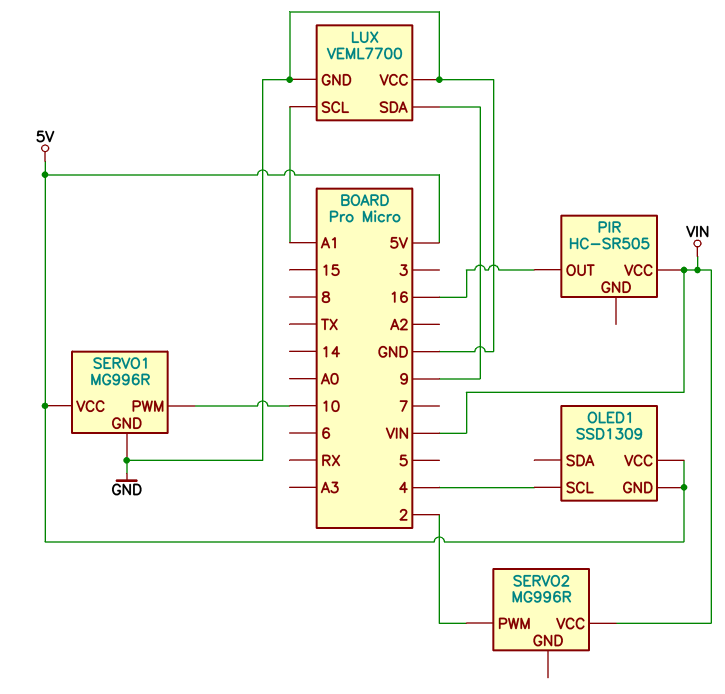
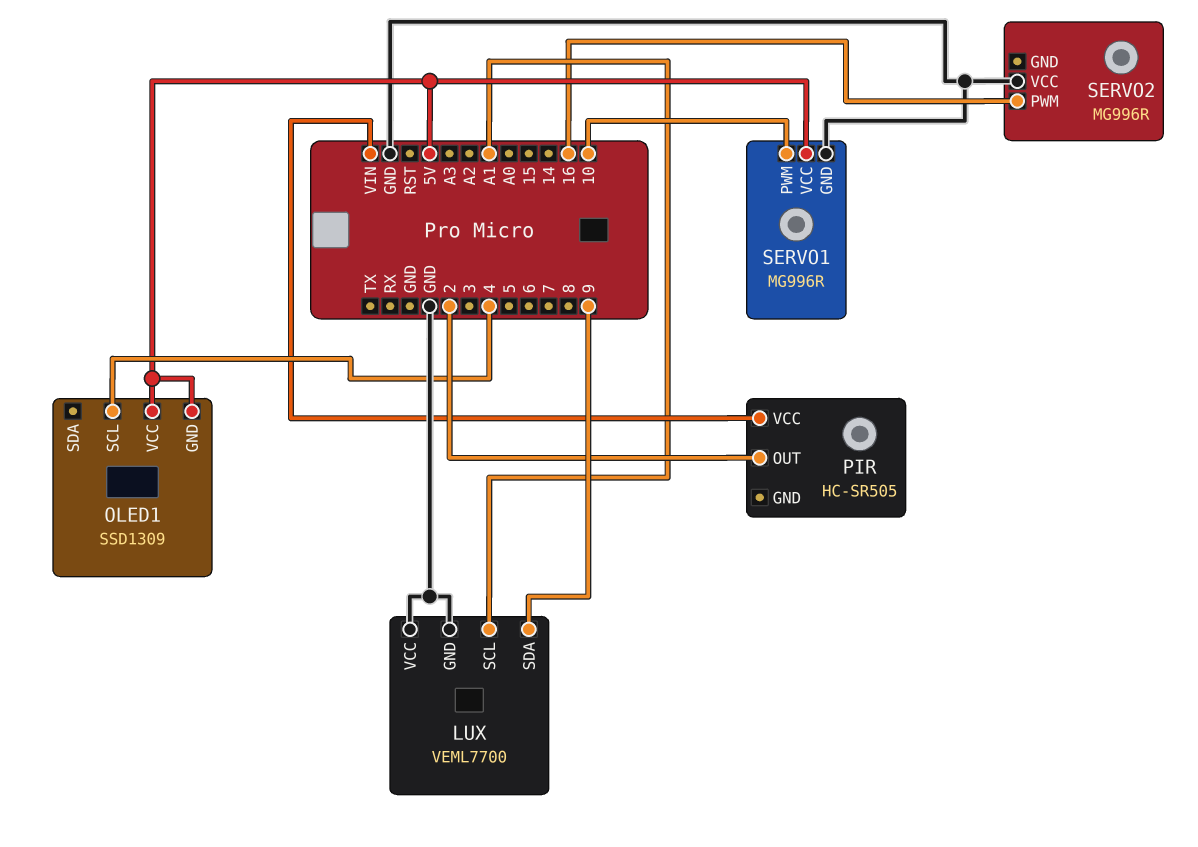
PIR pin OUT: 16 -> 2
SERVO2 pin PWM: 2 -> 16
SERVO2 pin VCC: VIN -> GND

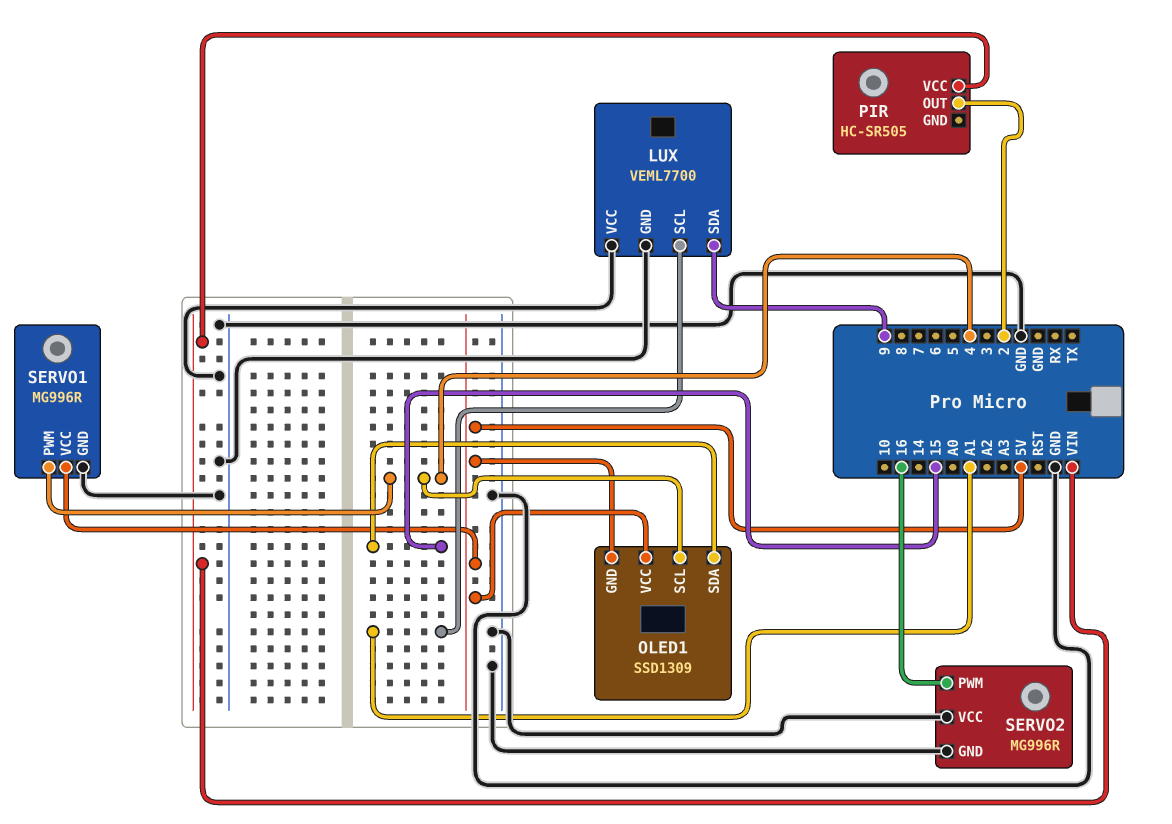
OLED1 pin SDA: none -> 15
SERVO1 pin PWM: 10 -> 4
SERVO2 pin GND: none -> GND

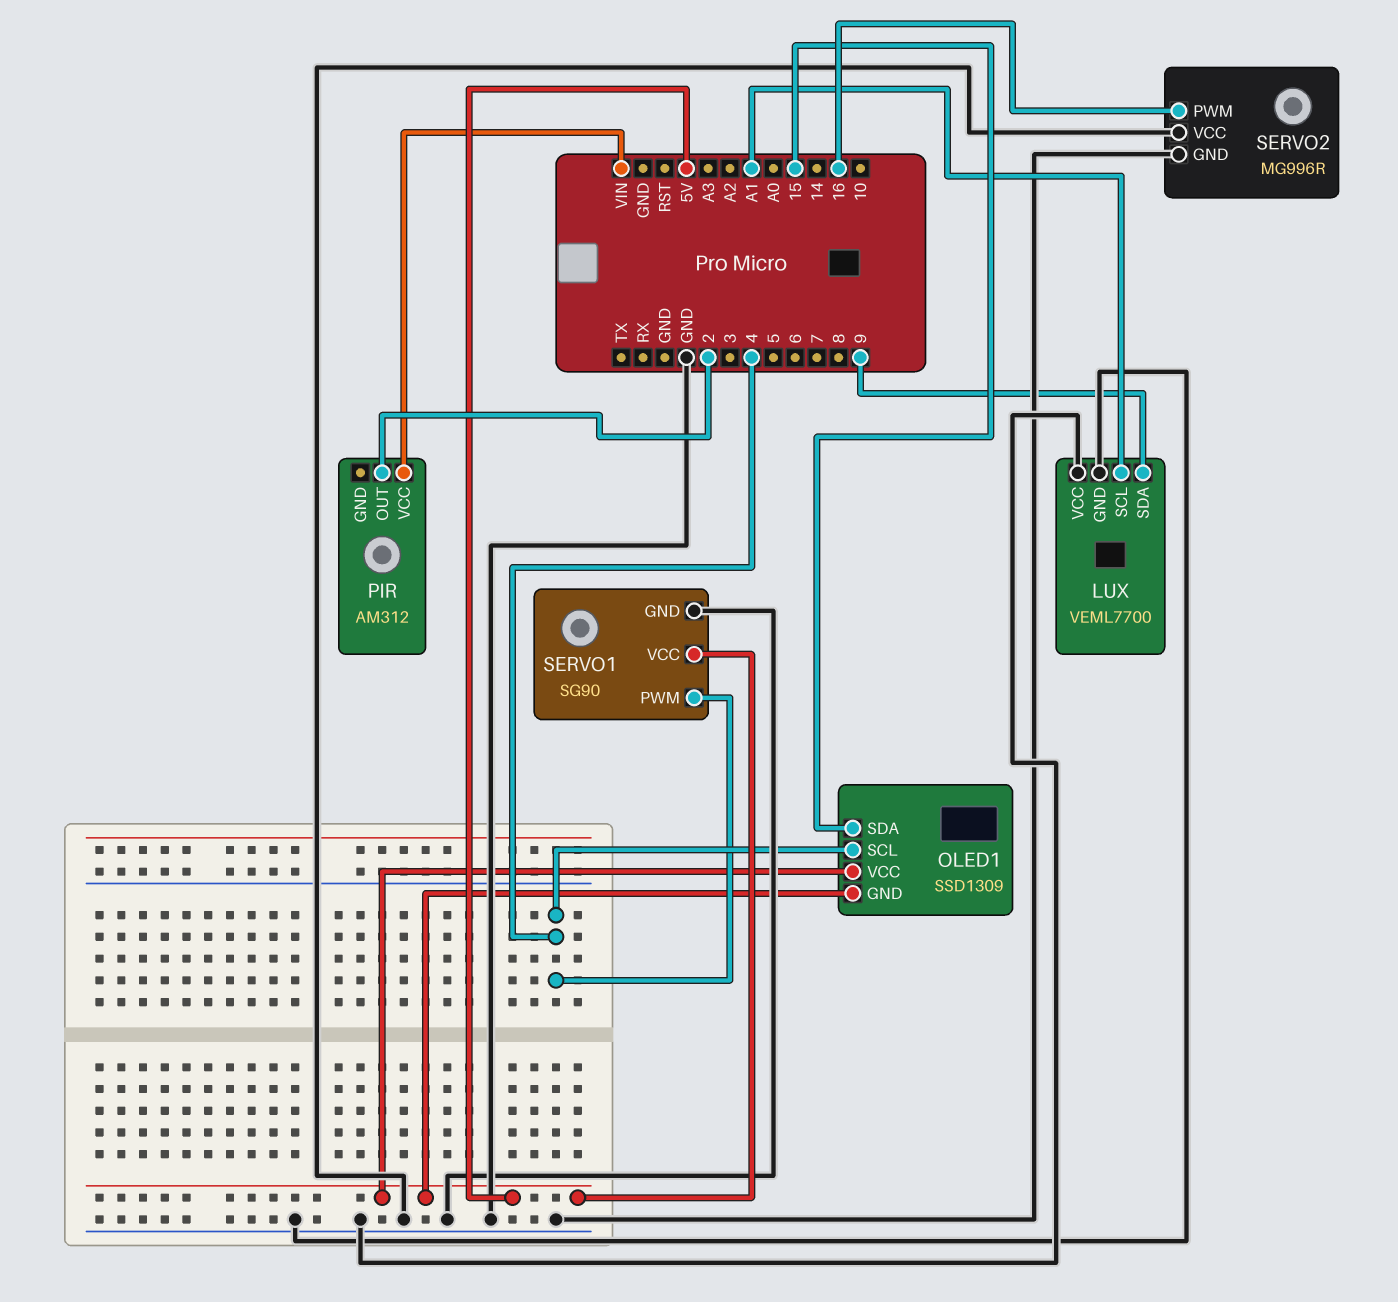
PIR: HC-SR505 -> AM312
SERVO1: MG996R -> SG90

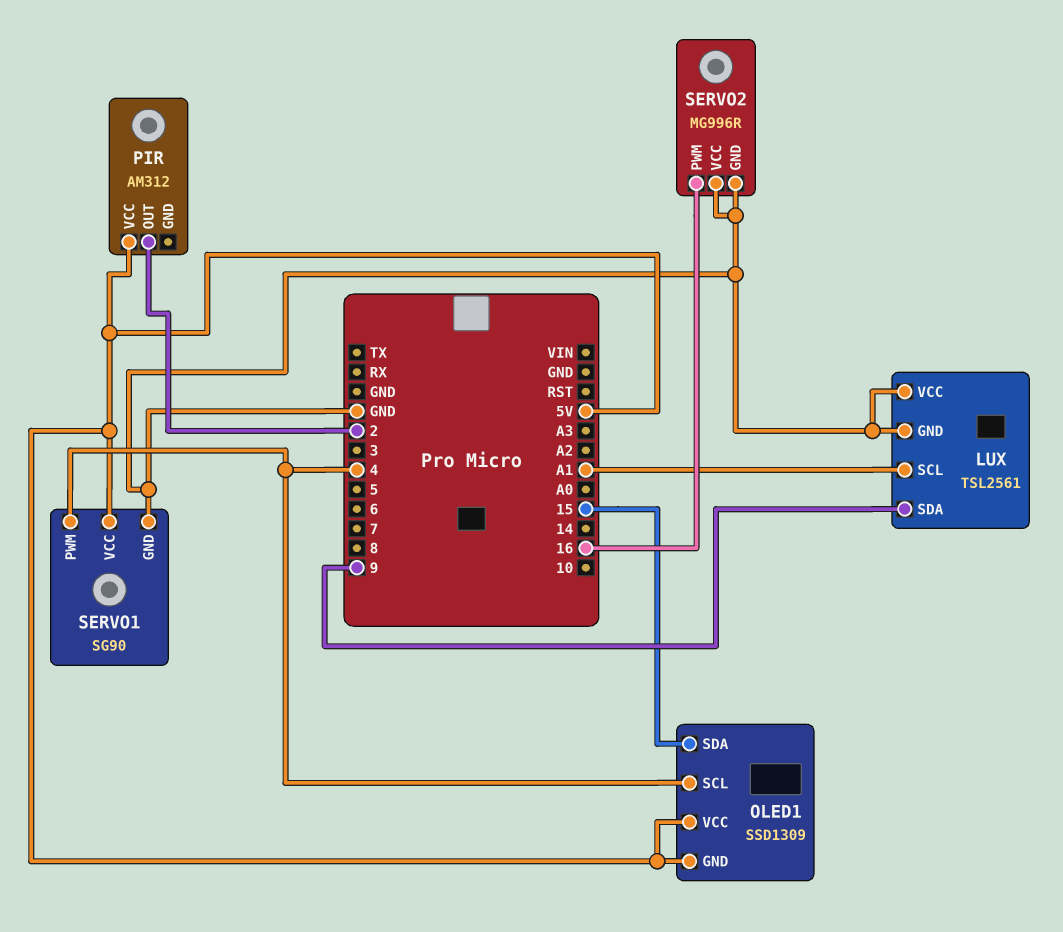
LUX: VEML7700 -> TSL2561
PIR pin VCC: VIN -> 5V

